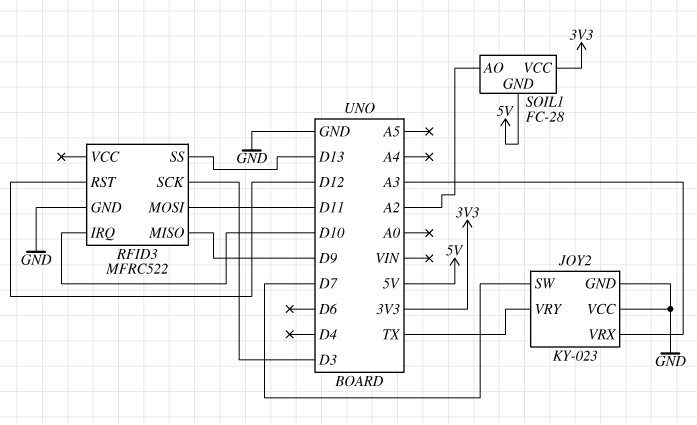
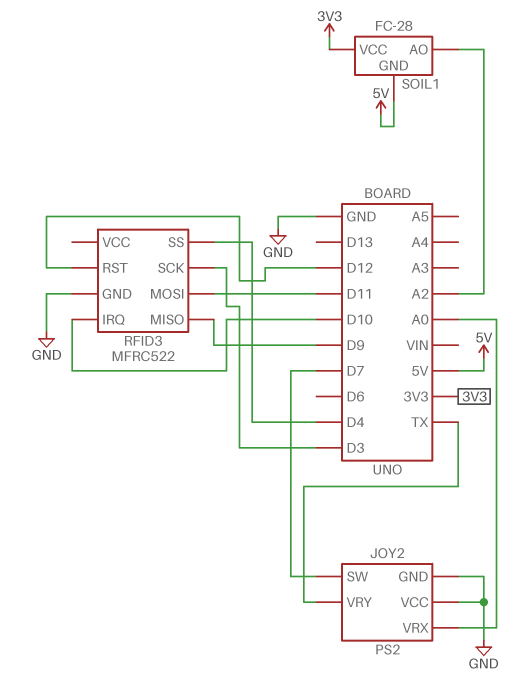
JOY2: KY-023 -> PS2
JOY2 pin VRX: A3 -> A0
RFID3 pin SS: D13 -> D4

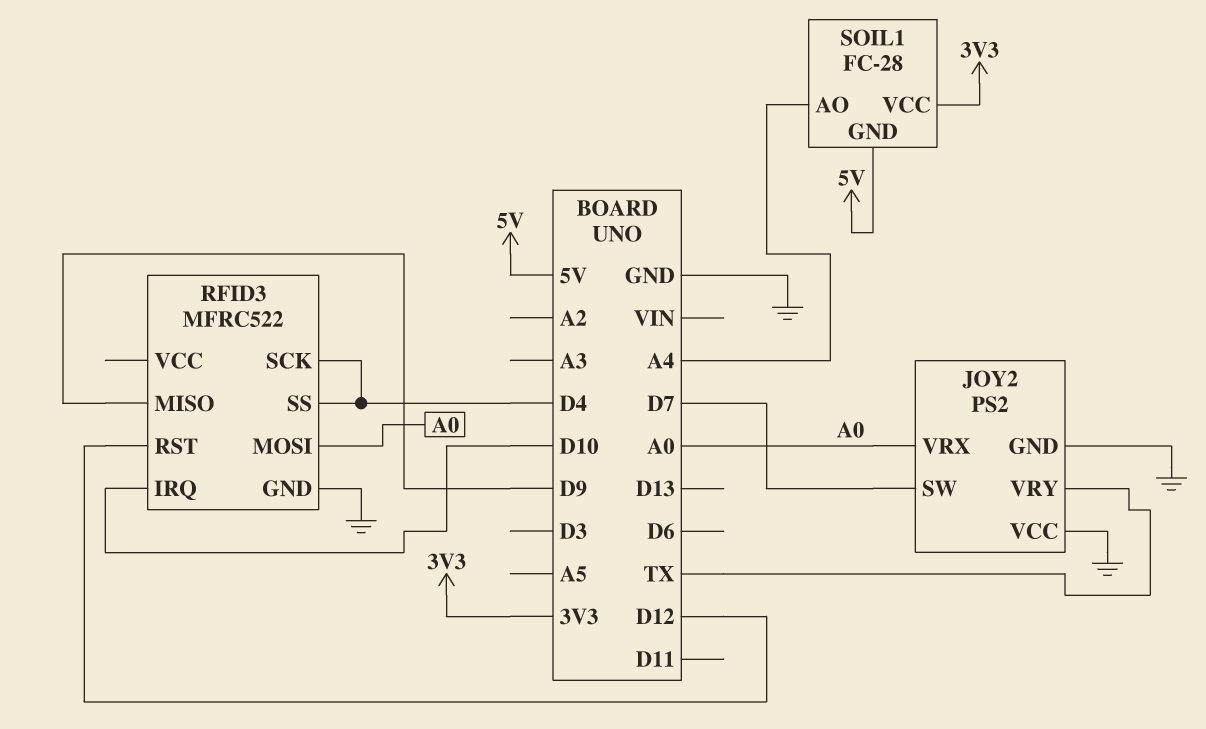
RFID3 pin MOSI: D11 -> A0
RFID3 pin SCK: D3 -> D4
SOIL1 pin AO: A2 -> A4

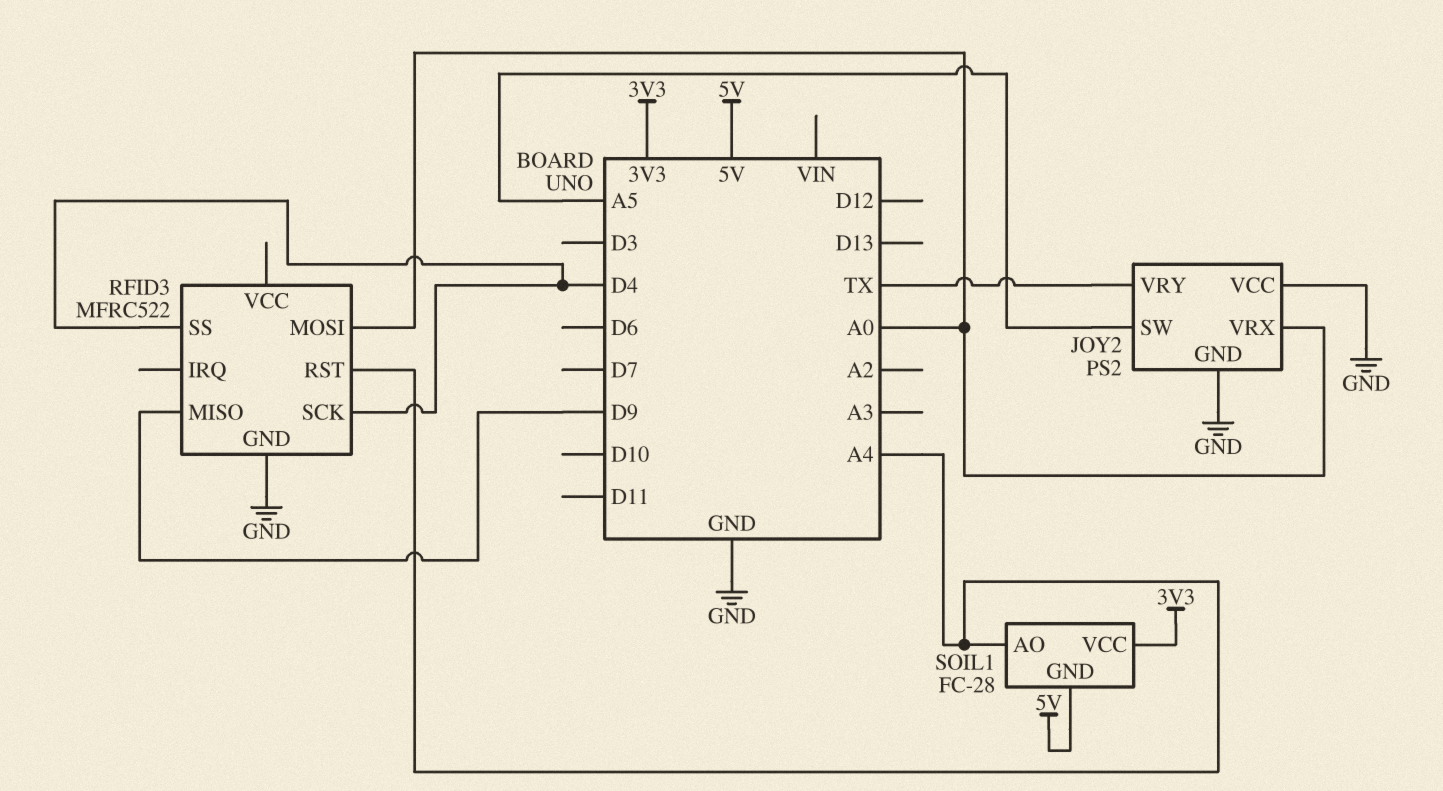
JOY2 pin SW: D7 -> A5
RFID3 pin IRQ: D10 -> none
RFID3 pin RST: D12 -> A4

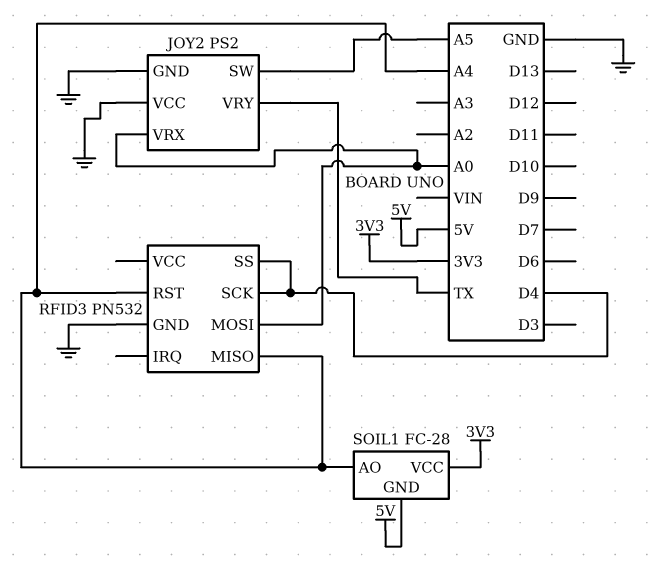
RFID3: MFRC522 -> PN532
RFID3 pin MISO: D9 -> A4

